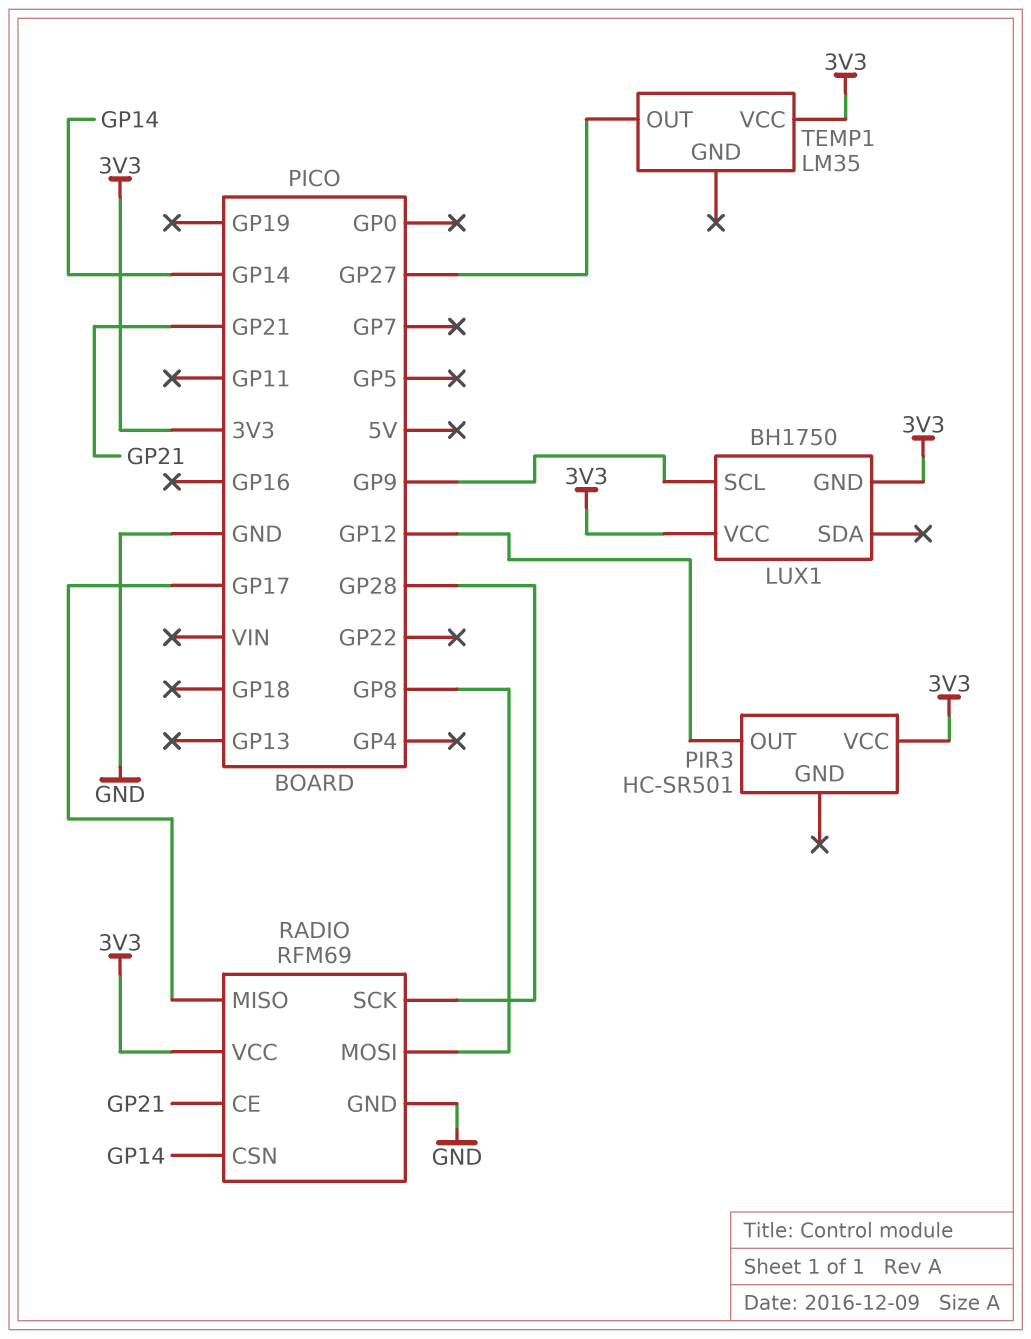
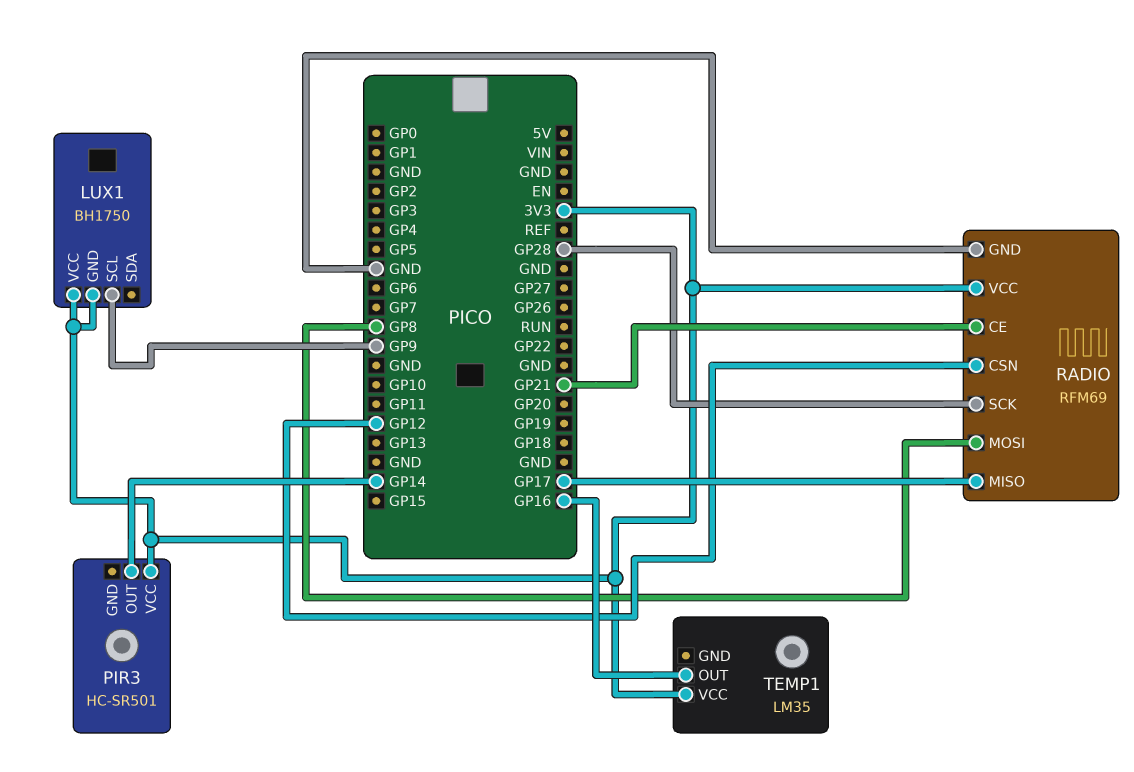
PIR3 pin OUT: GP12 -> GP14
RADIO pin CSN: GP14 -> GP12
TEMP1 pin OUT: GP27 -> GP16

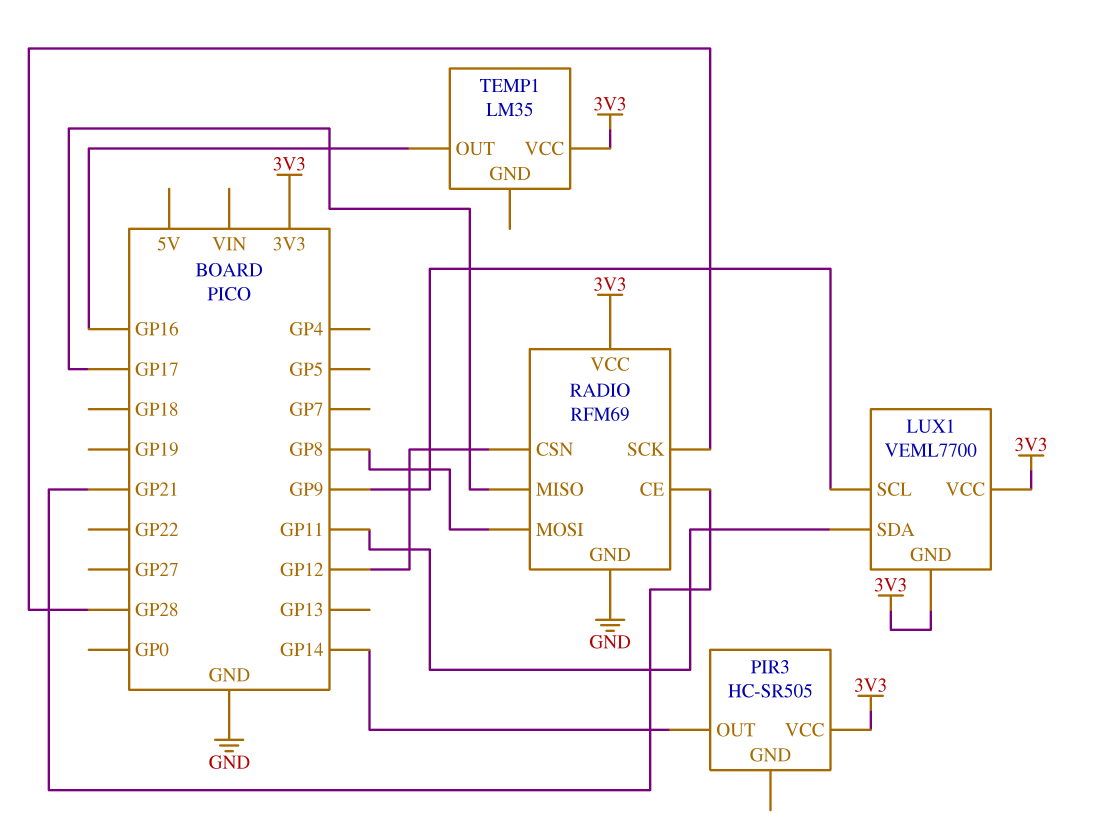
LUX1: BH1750 -> VEML7700
LUX1 pin SDA: none -> GP11
PIR3: HC-SR501 -> HC-SR505

